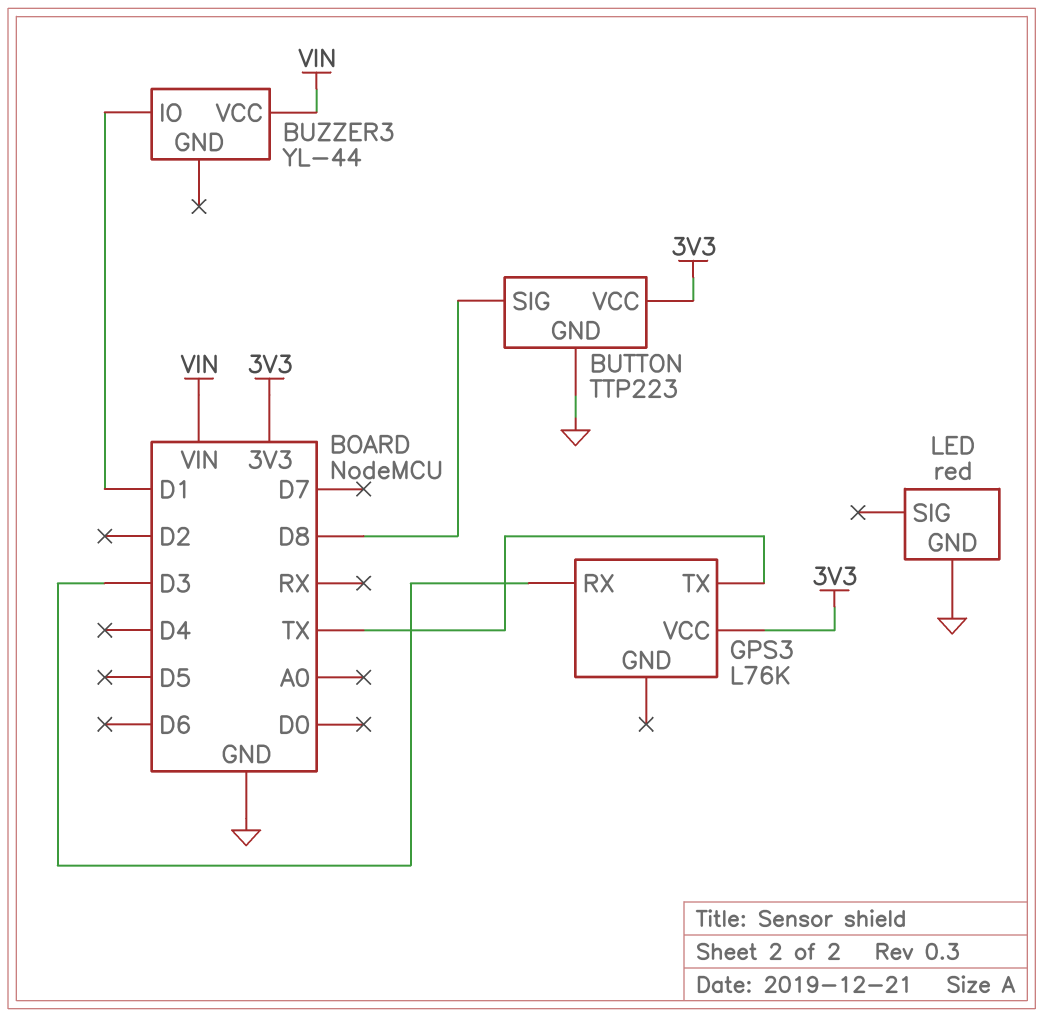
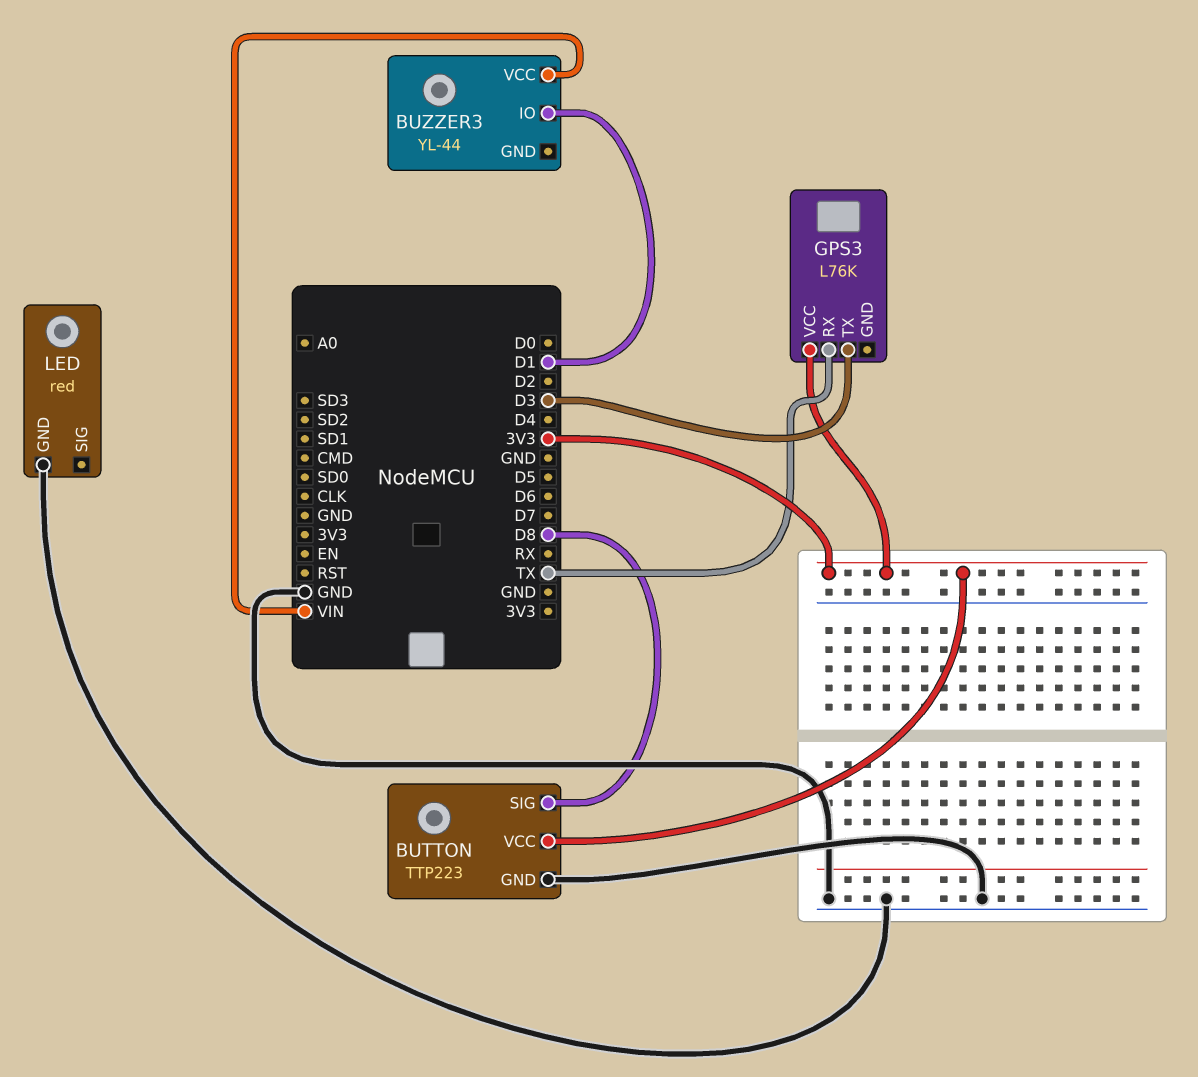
GPS3 pin RX: D3 -> TX
GPS3 pin TX: TX -> D3

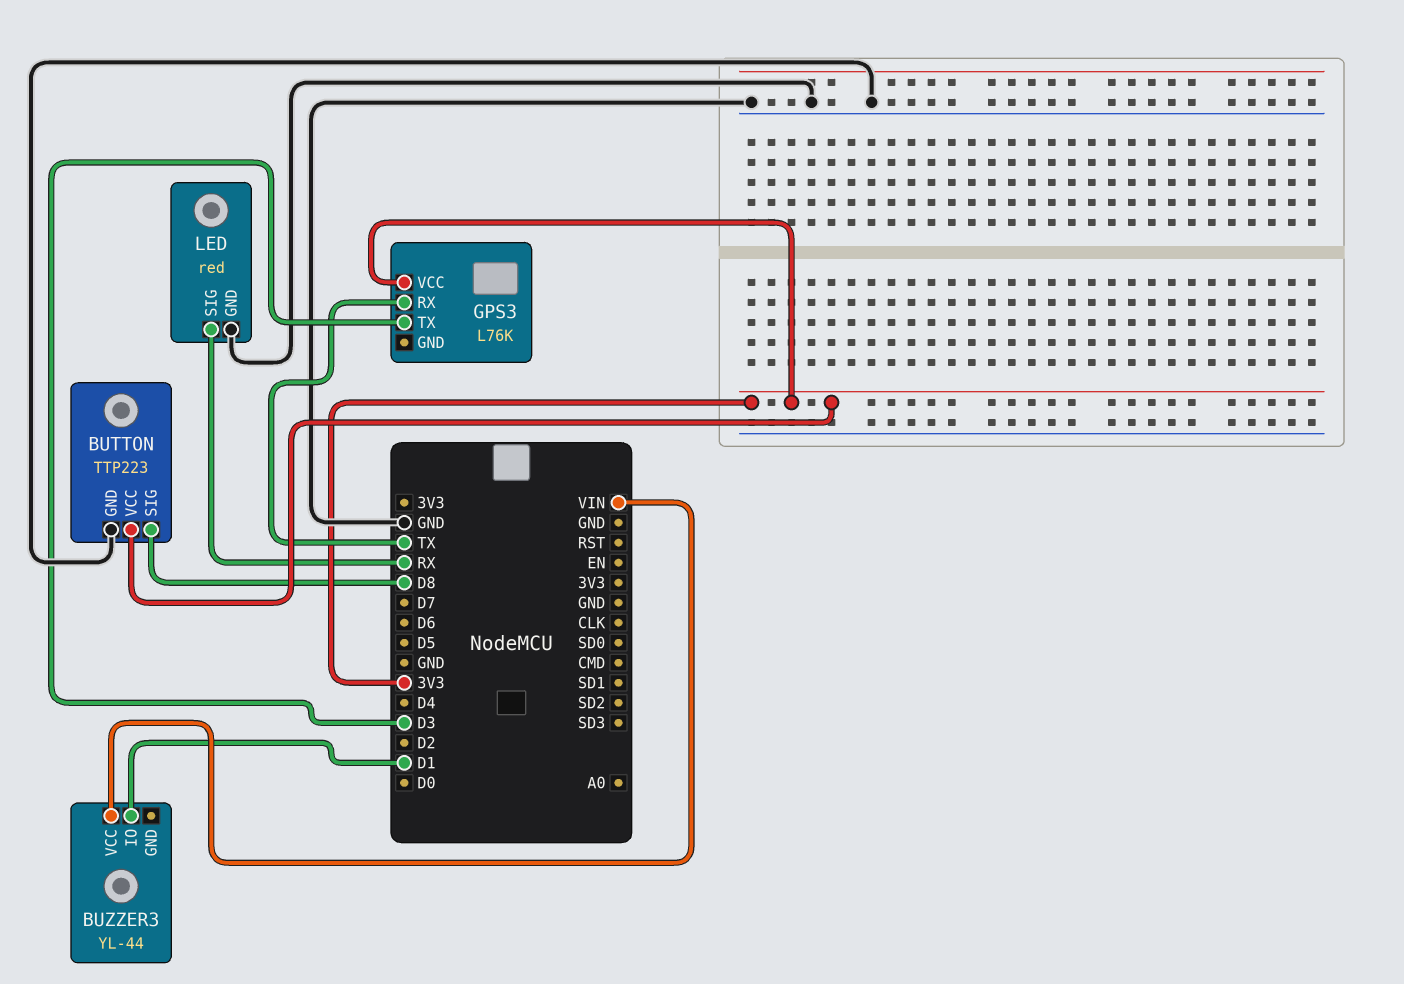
LED pin SIG: none -> RX

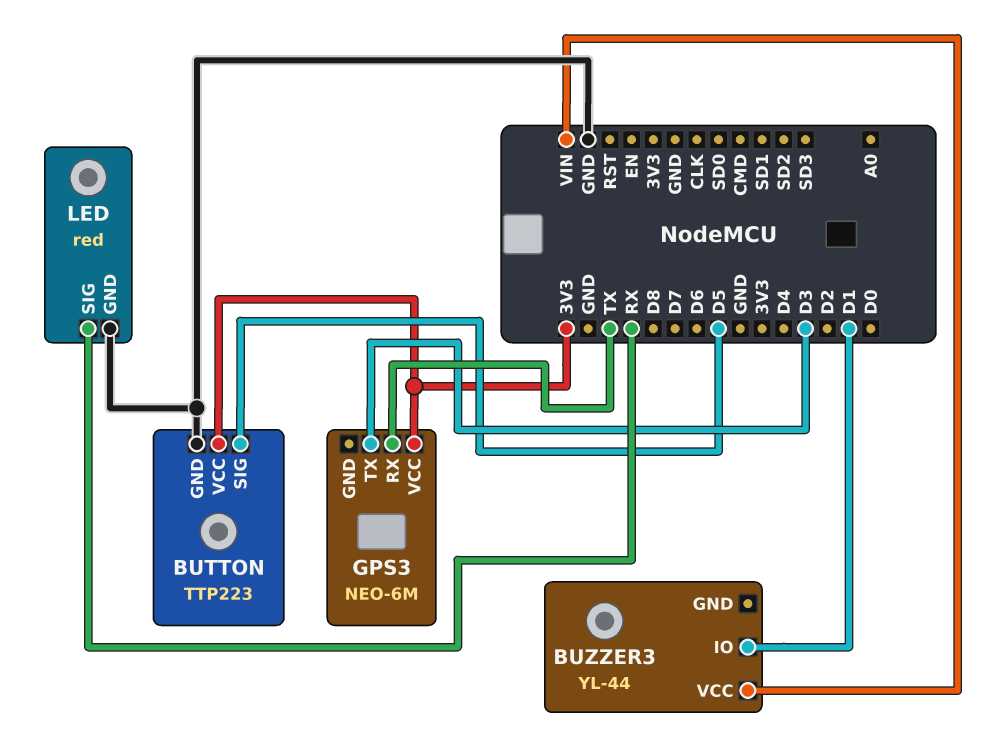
BUTTON pin SIG: D8 -> D5
GPS3: L76K -> NEO-6M

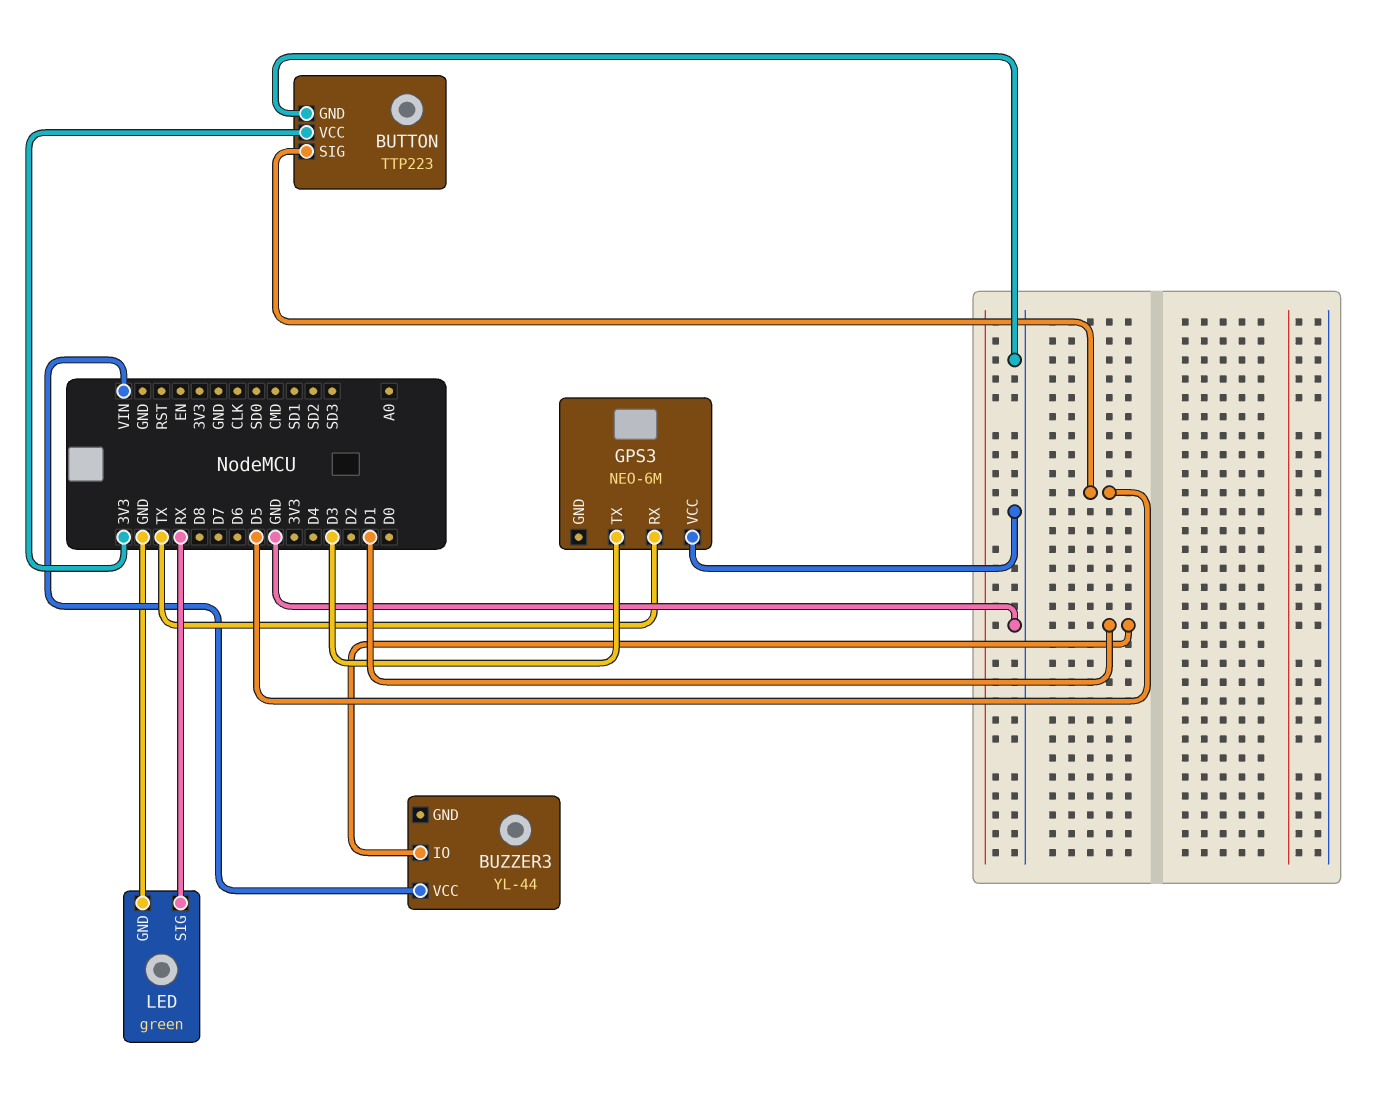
GPS3 pin VCC: 3V3 -> GND
LED: red -> green

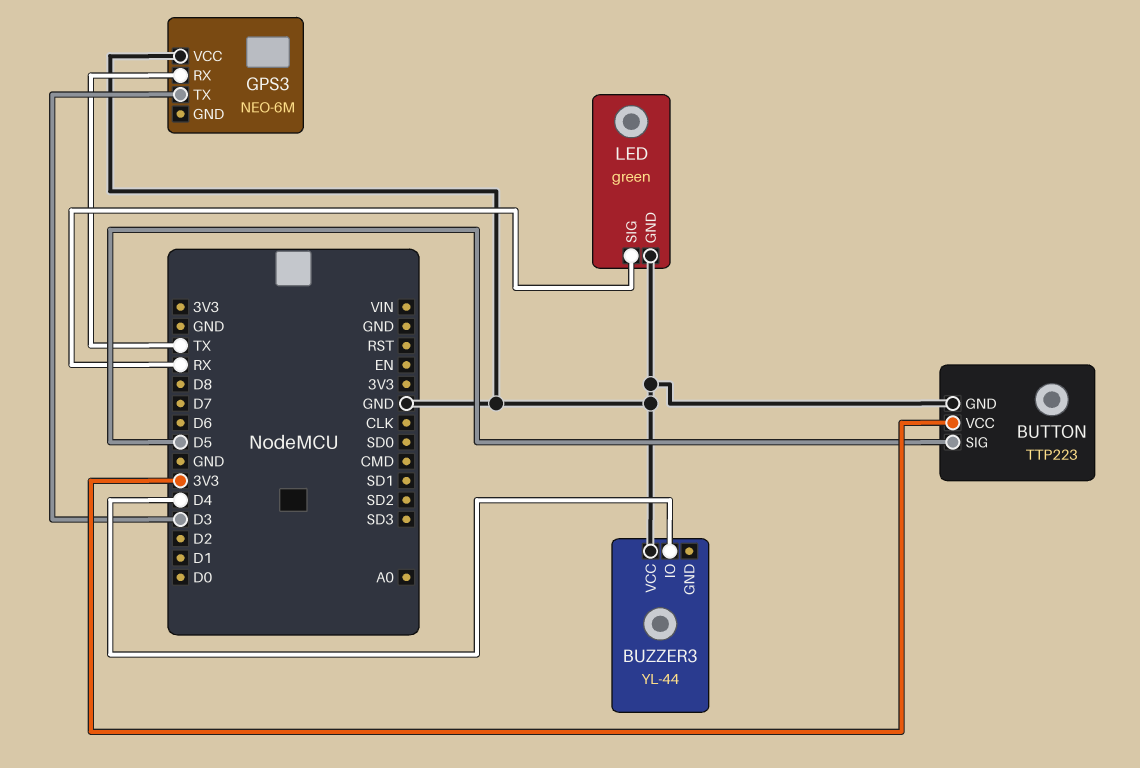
BUZZER3 pin IO: D1 -> D4
BUZZER3 pin VCC: VIN -> GND

